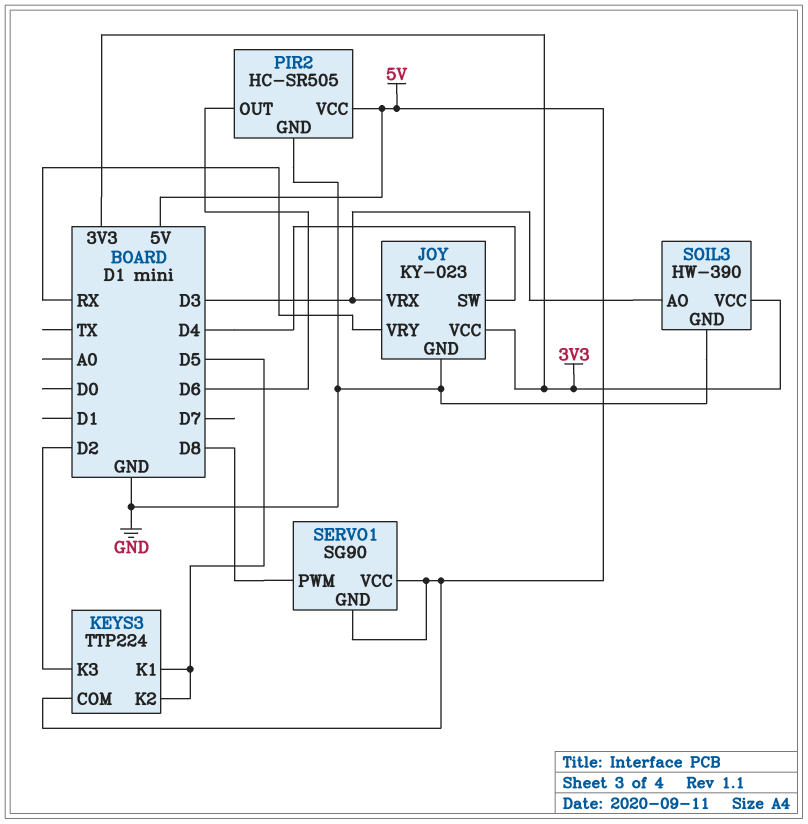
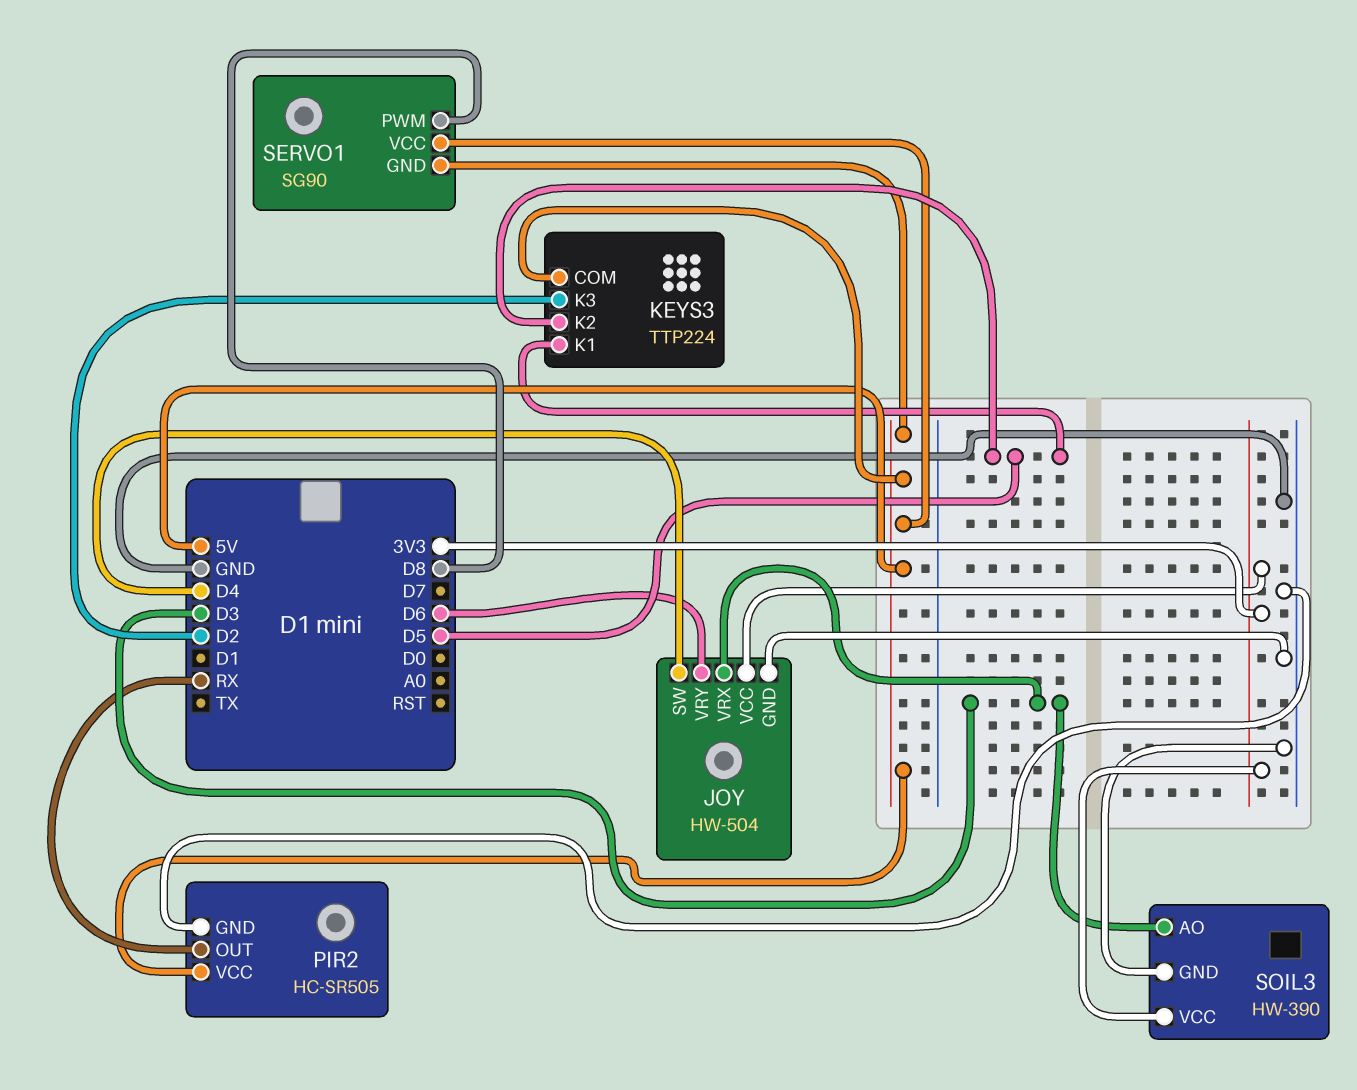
JOY: KY-023 -> HW-504
JOY pin VRY: RX -> D6
PIR2 pin OUT: D6 -> RX

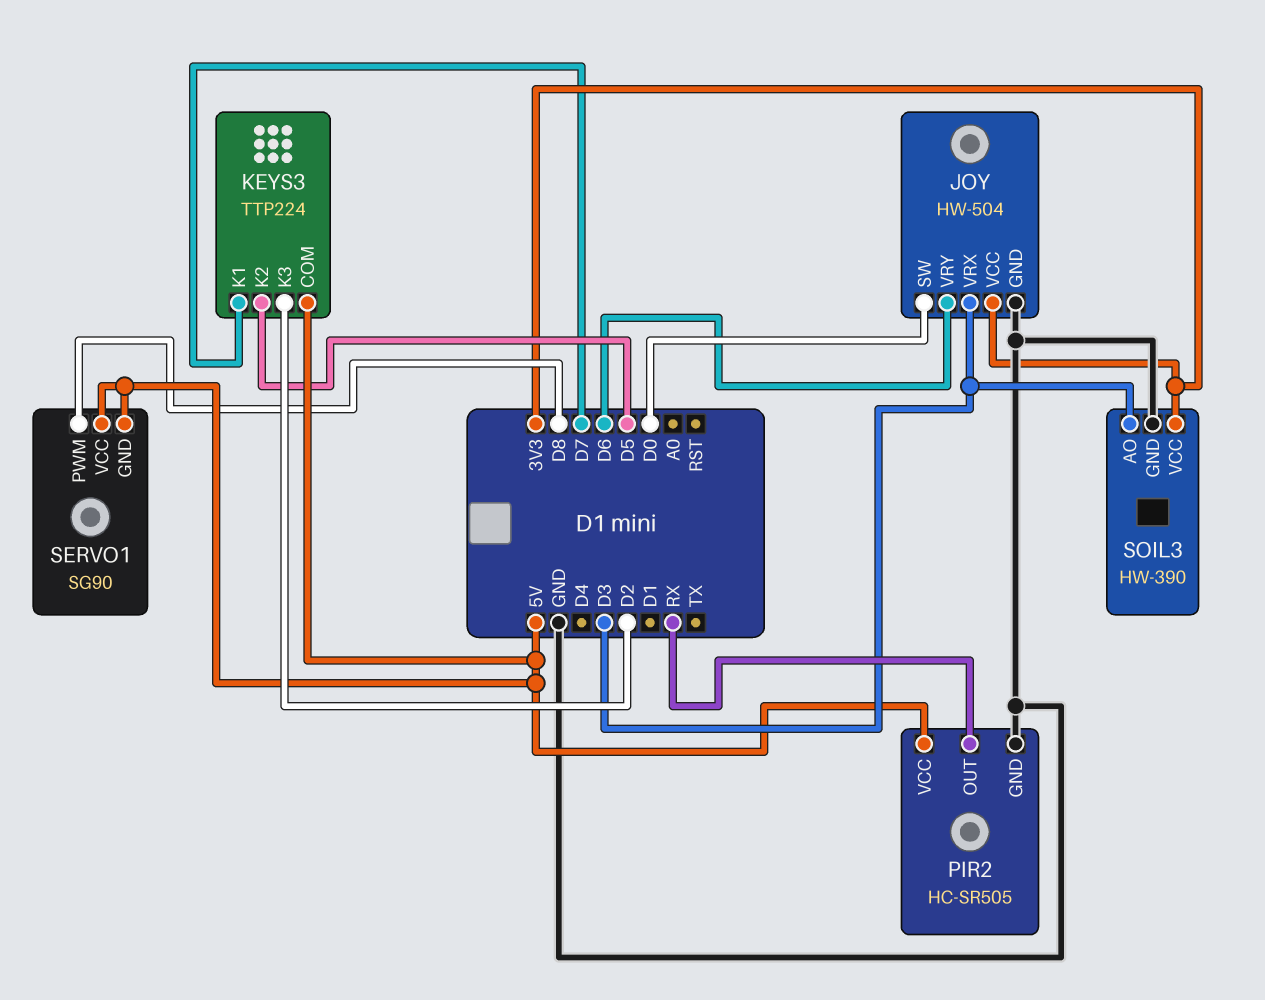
JOY pin SW: D4 -> D0
KEYS3 pin K1: D5 -> D7

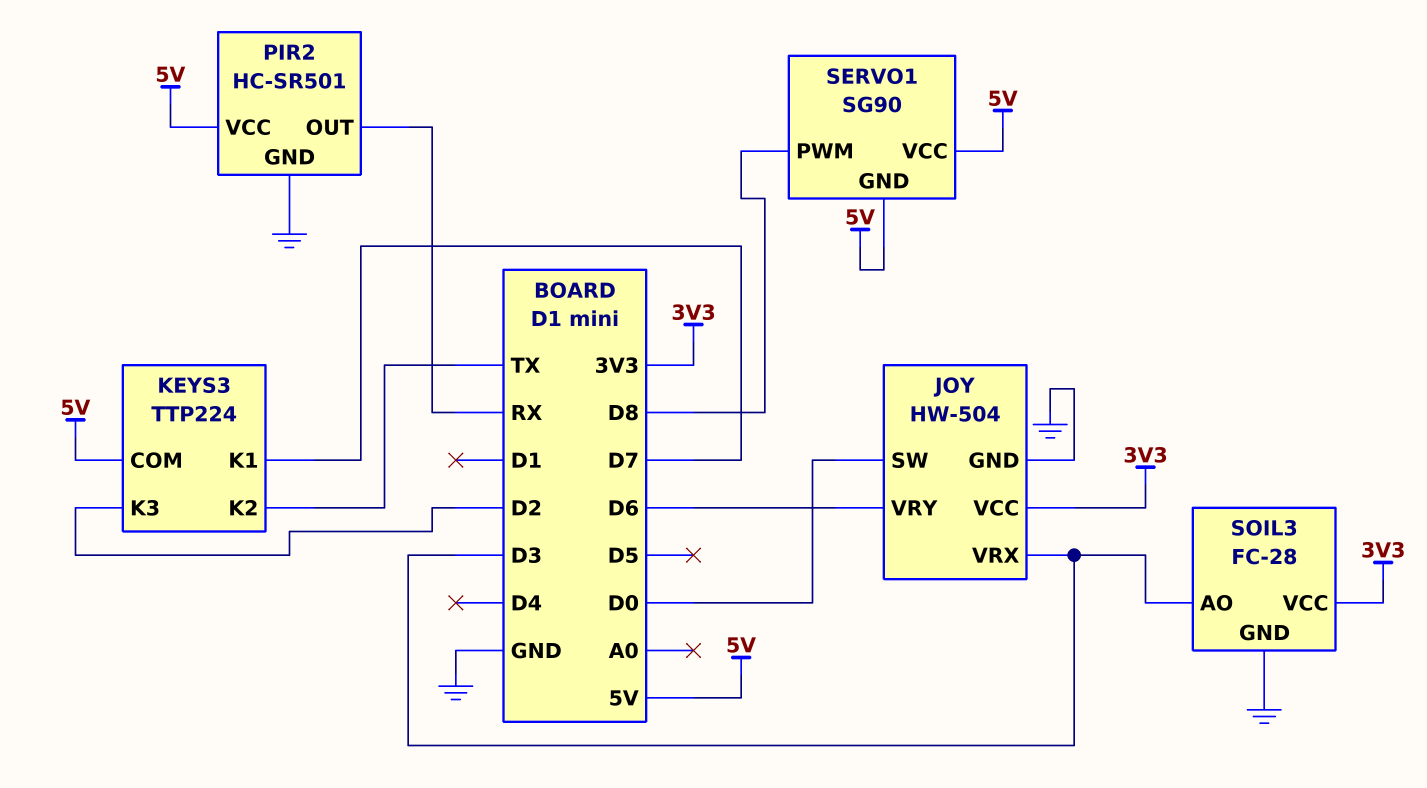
KEYS3 pin K2: D5 -> TX
PIR2: HC-SR505 -> HC-SR501
SOIL3: HW-390 -> FC-28

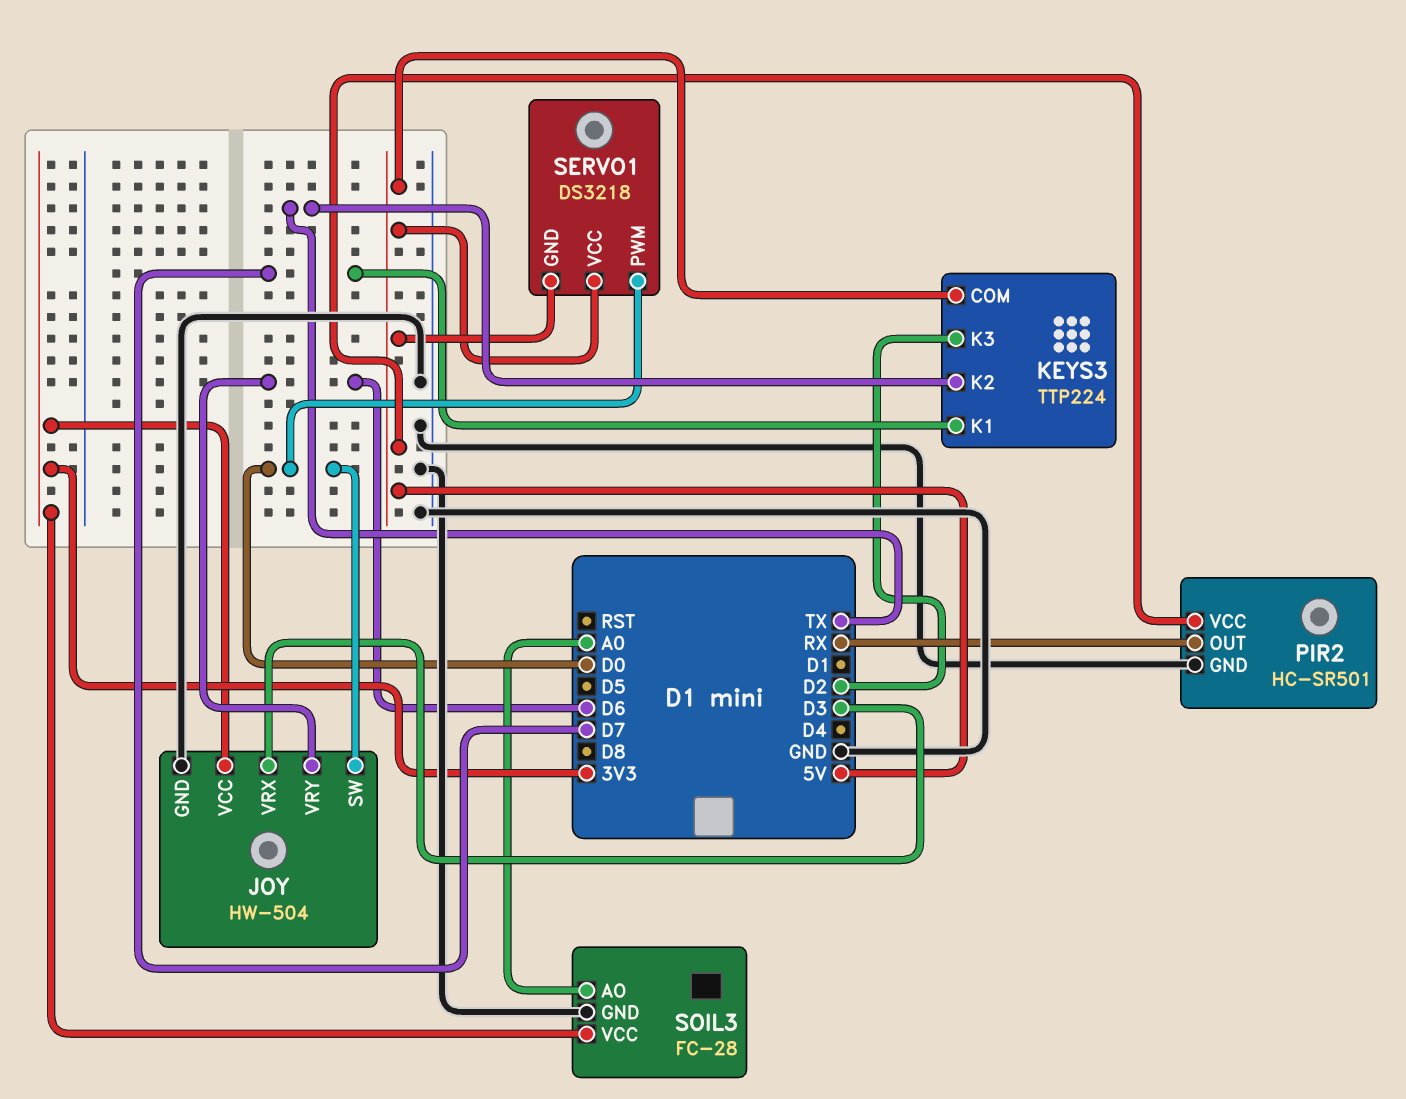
SERVO1: SG90 -> DS3218
SERVO1 pin PWM: D8 -> D0
SOIL3 pin AO: D3 -> A0

